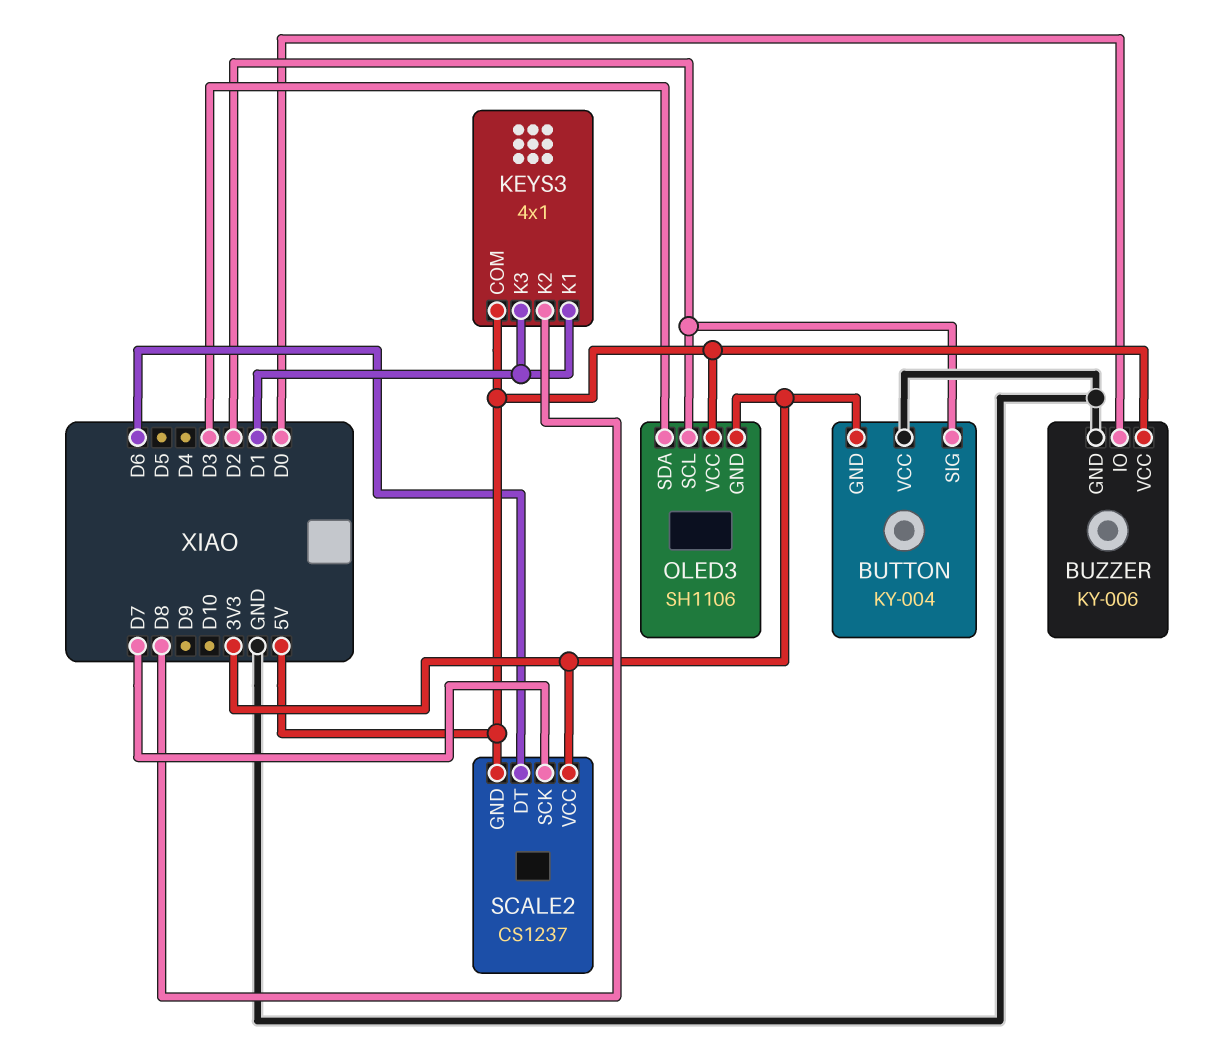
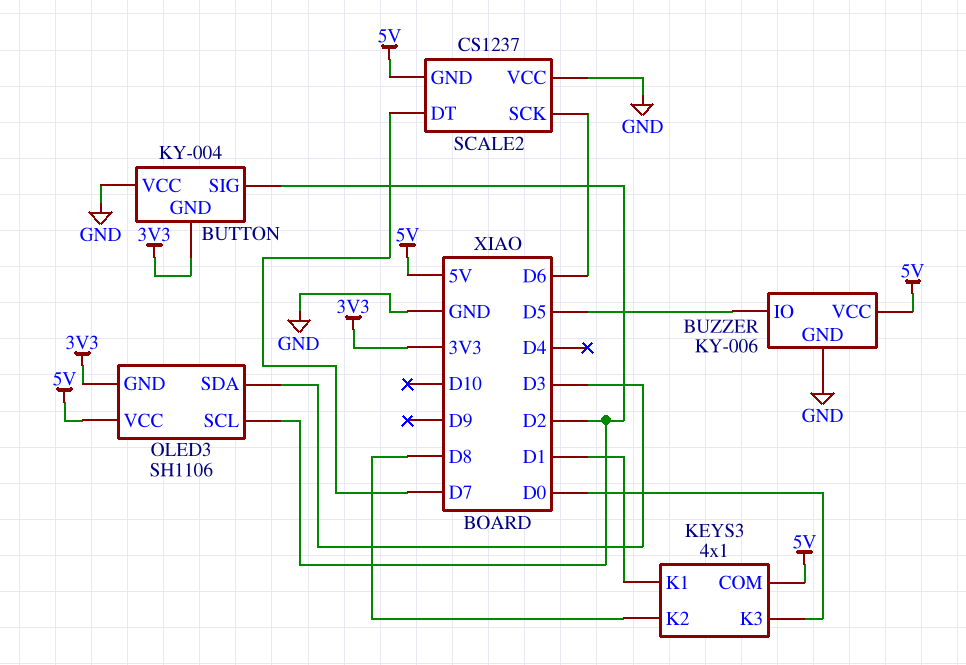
BUZZER pin IO: D0 -> D5
KEYS3 pin K3: D1 -> D0
SCALE2 pin DT: D6 -> D7
SCALE2 pin SCK: D7 -> D6
SCALE2 pin VCC: 3V3 -> GND

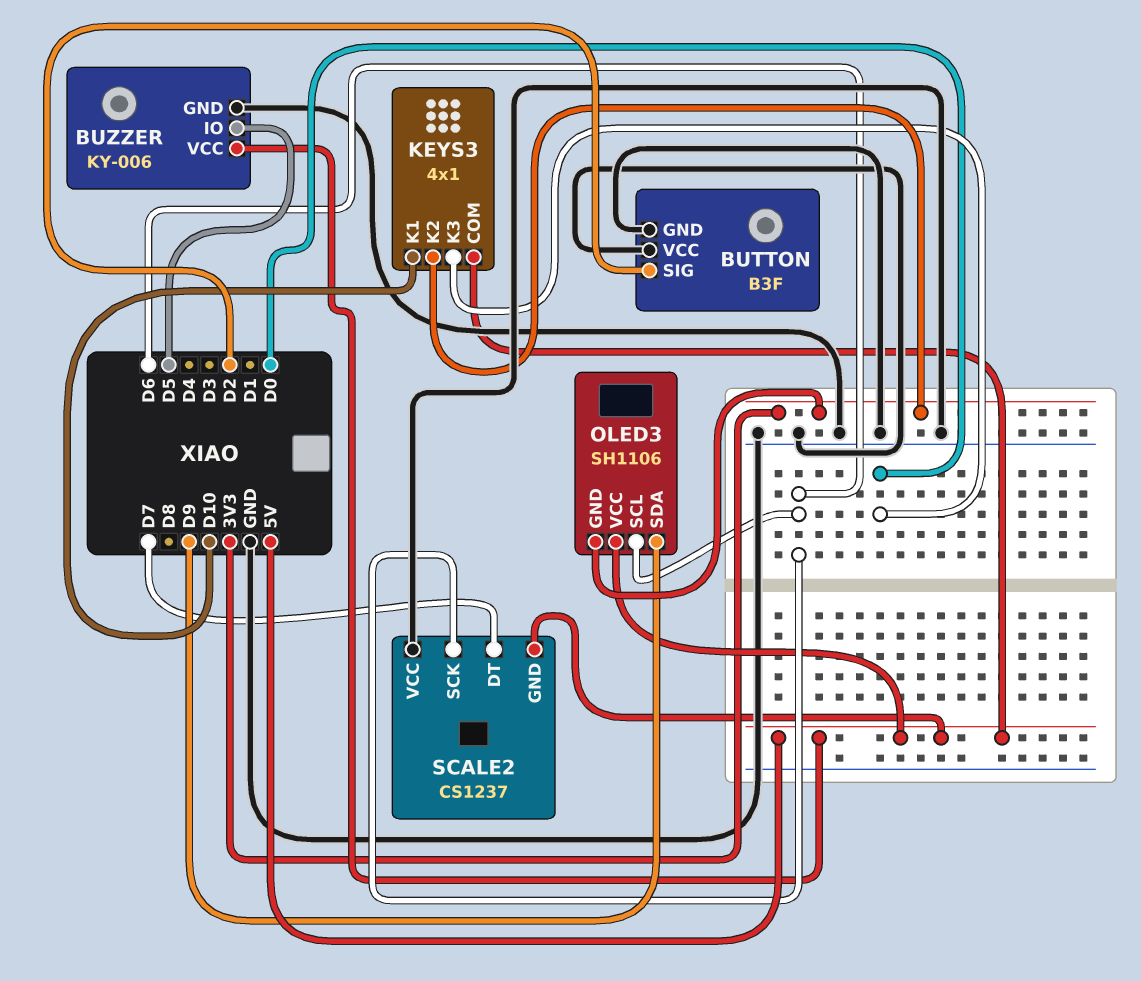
BUTTON: KY-004 -> B3F
BUTTON pin GND: 3V3 -> GND
KEYS3 pin K1: D1 -> D10
KEYS3 pin K2: D8 -> 3V3
OLED3 pin SCL: D2 -> D6
OLED3 pin SDA: D3 -> D9

